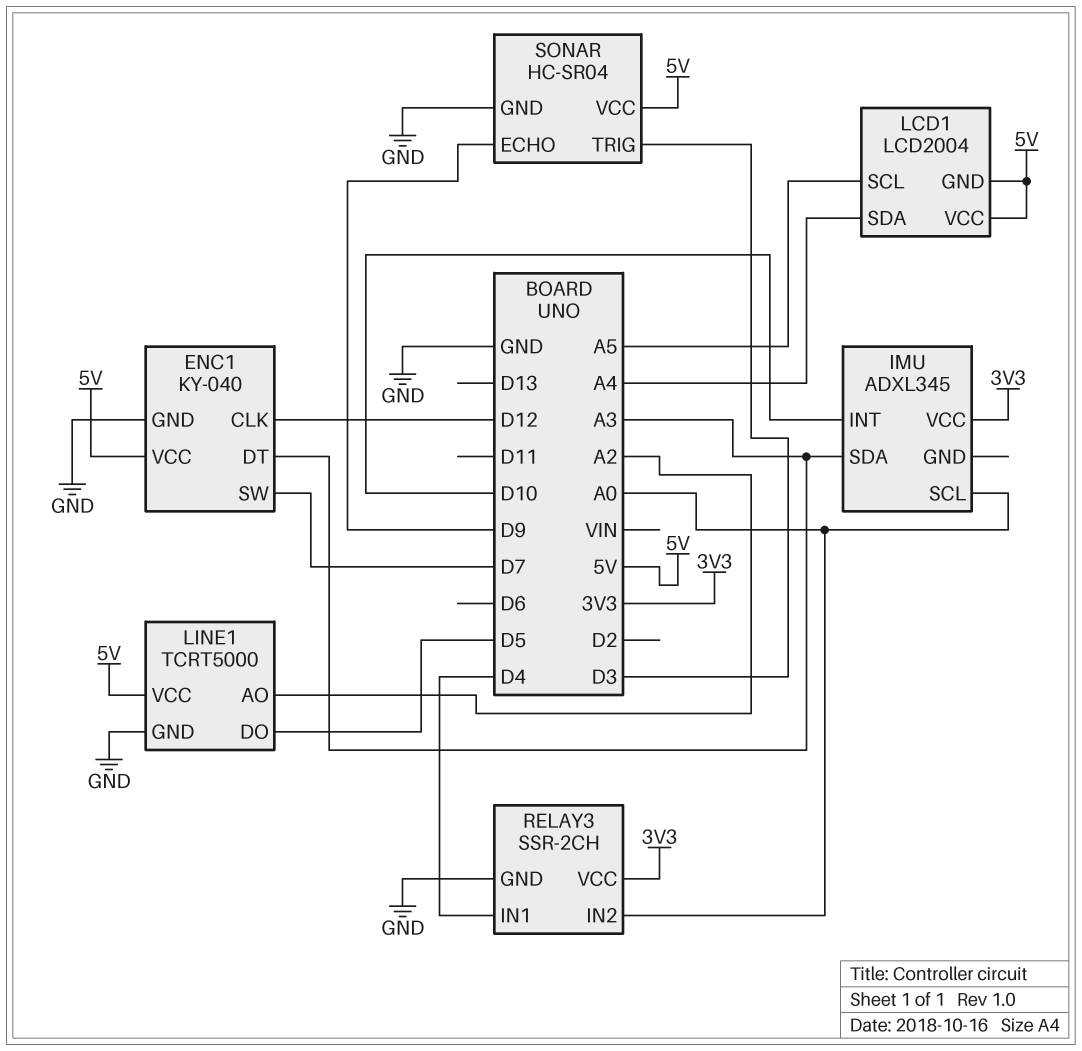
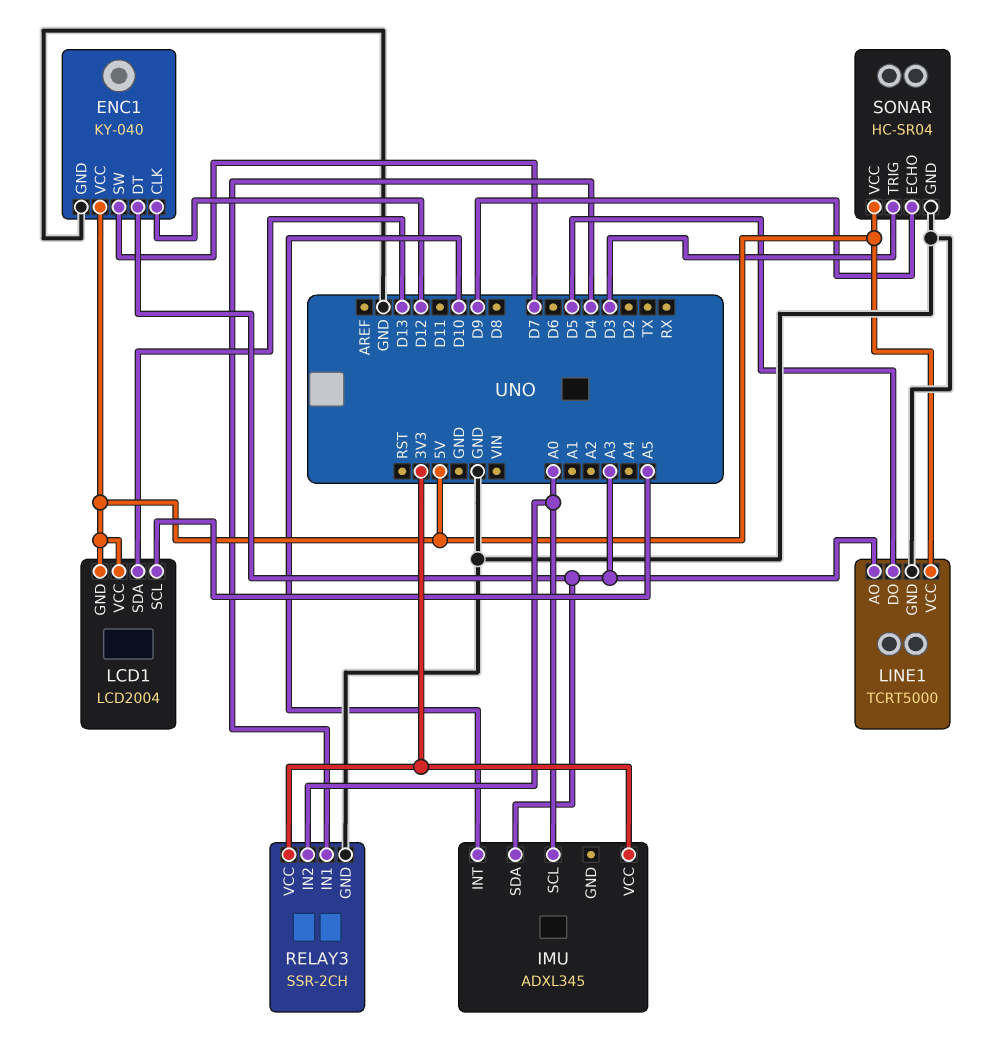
LCD1 pin SDA: A4 -> D13
LINE1 pin AO: A2 -> A3

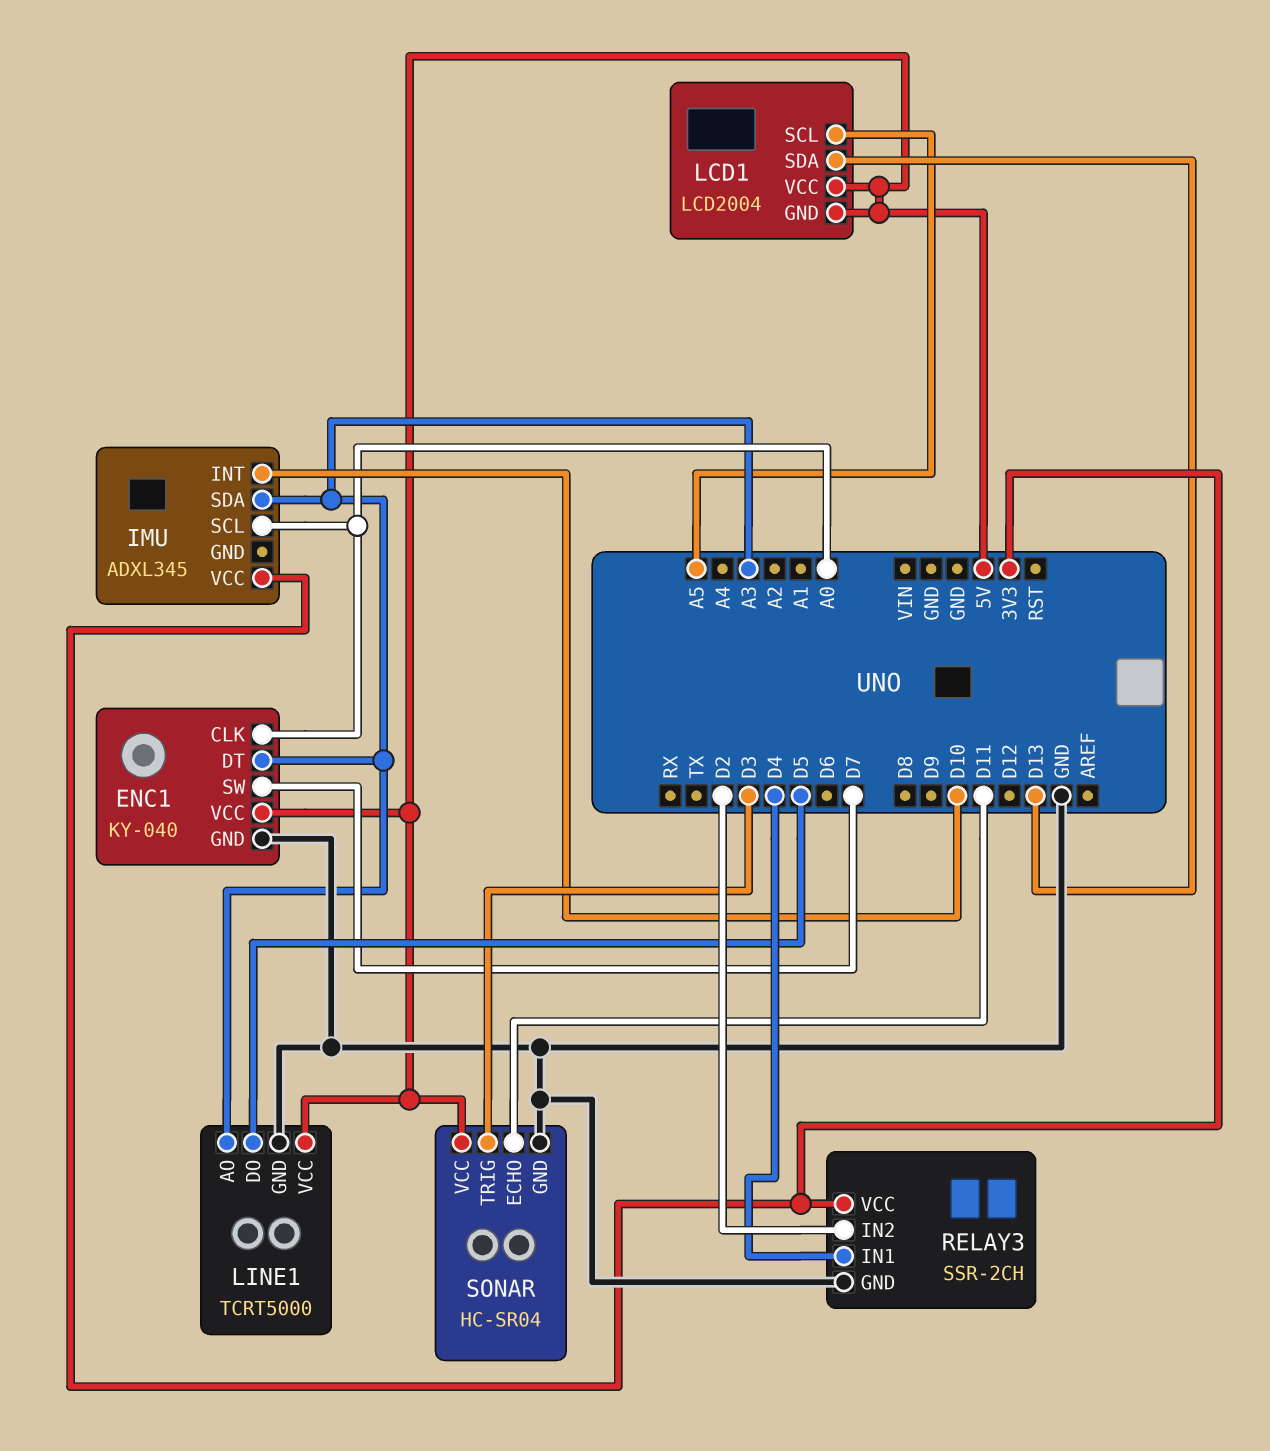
ENC1 pin CLK: D12 -> A0
RELAY3 pin IN2: A0 -> D2
SONAR pin ECHO: D9 -> D11

